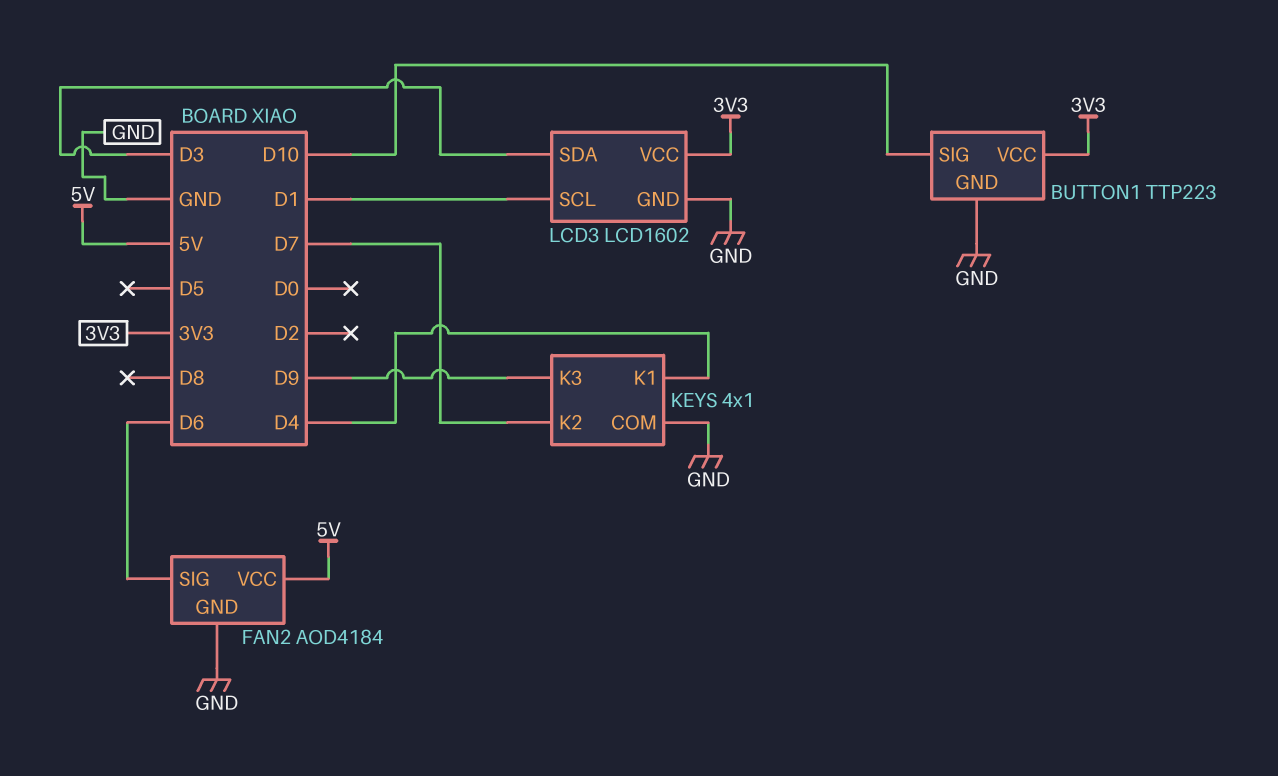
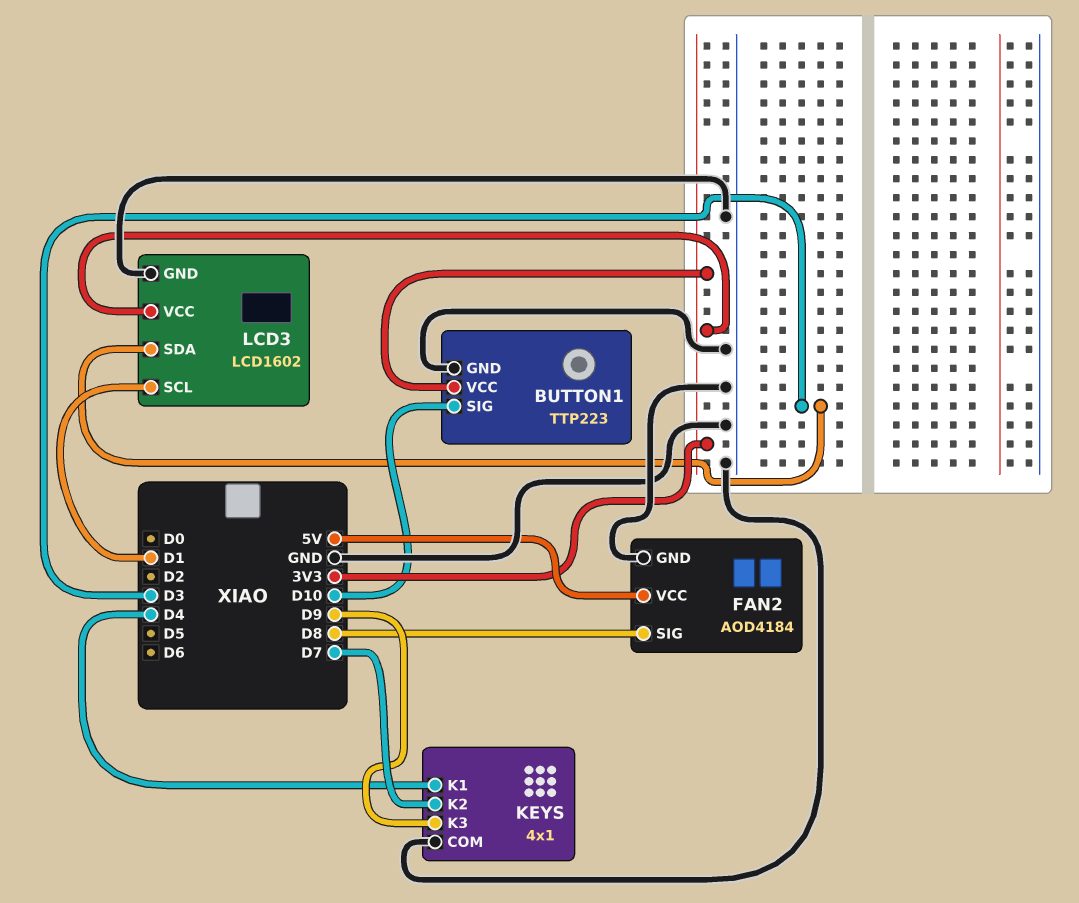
FAN2 pin SIG: D6 -> D8

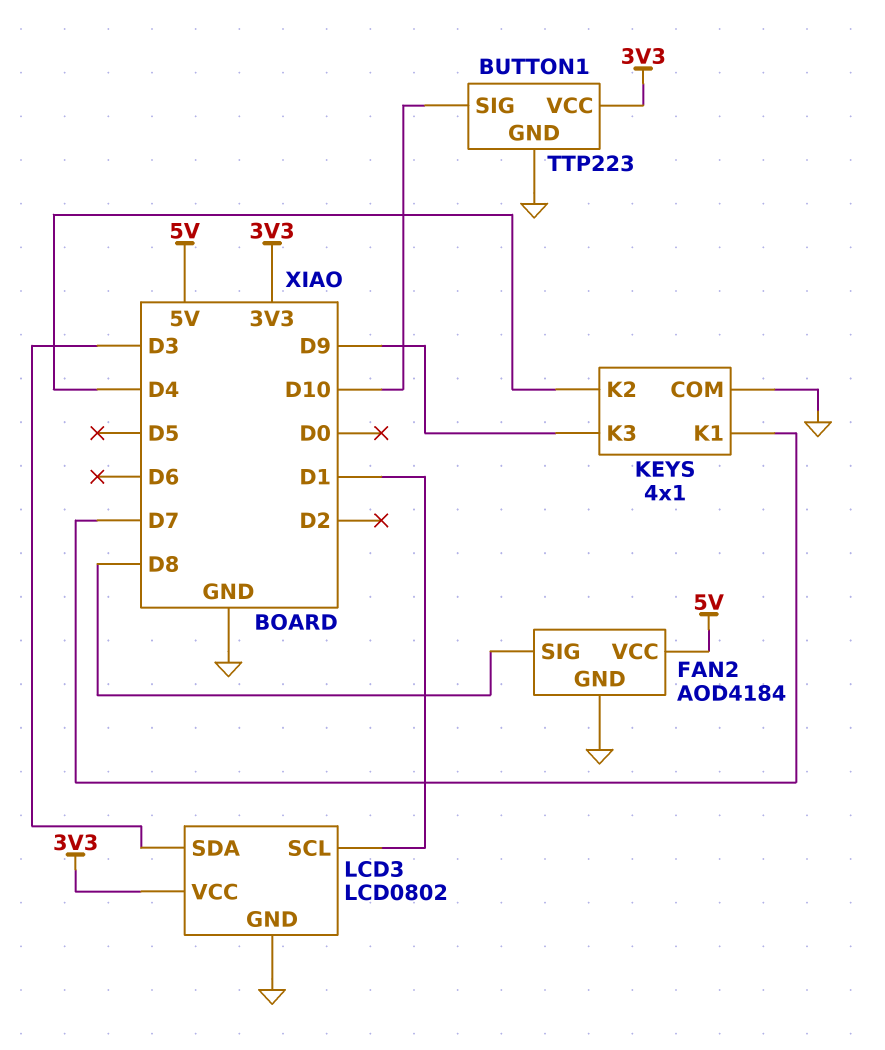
KEYS pin K1: D4 -> D7
KEYS pin K2: D7 -> D4
LCD3: LCD1602 -> LCD0802

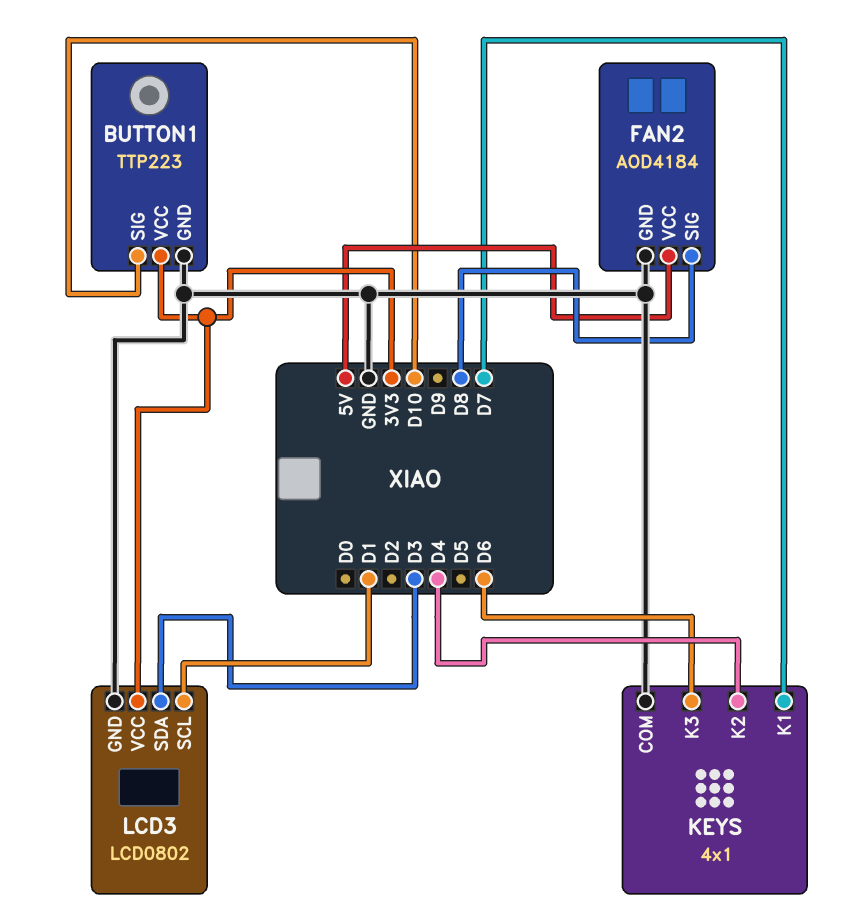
KEYS pin K3: D9 -> D6

